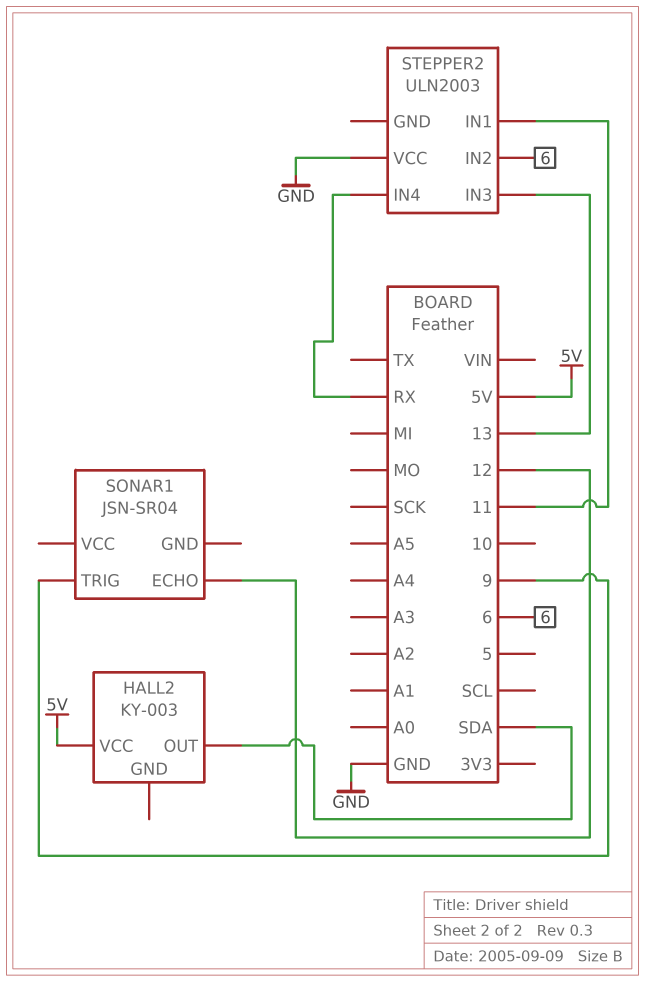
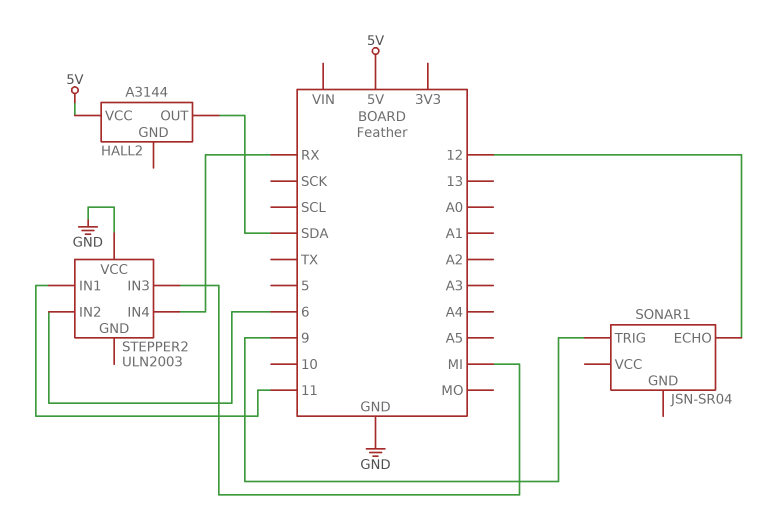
HALL2: KY-003 -> A3144
STEPPER2 pin IN3: 13 -> MI

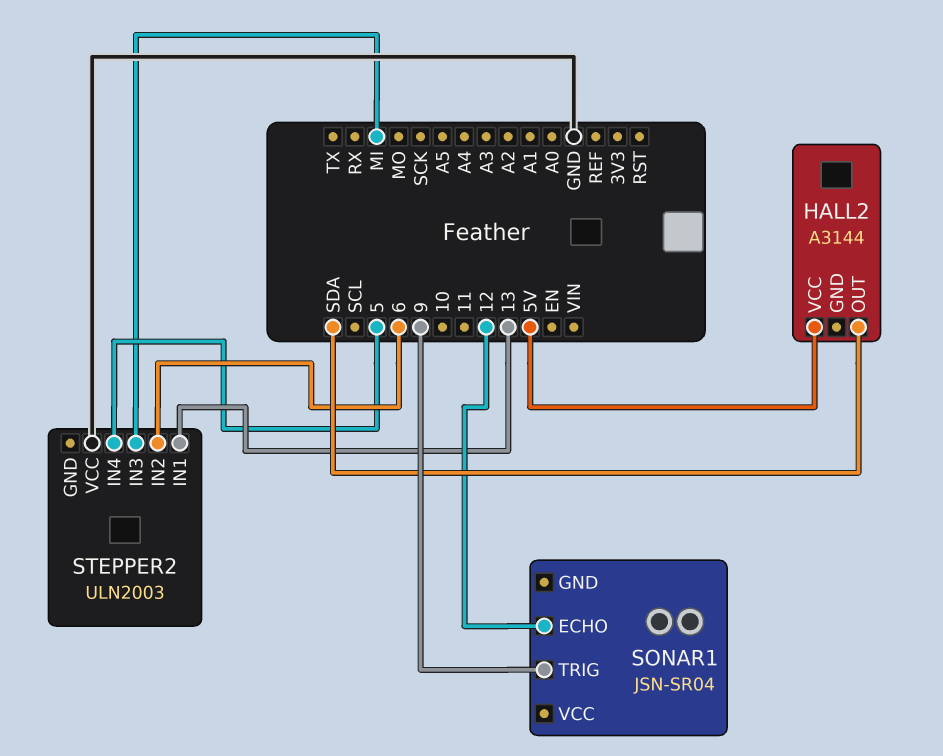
STEPPER2 pin IN1: 11 -> 13
STEPPER2 pin IN4: RX -> 5

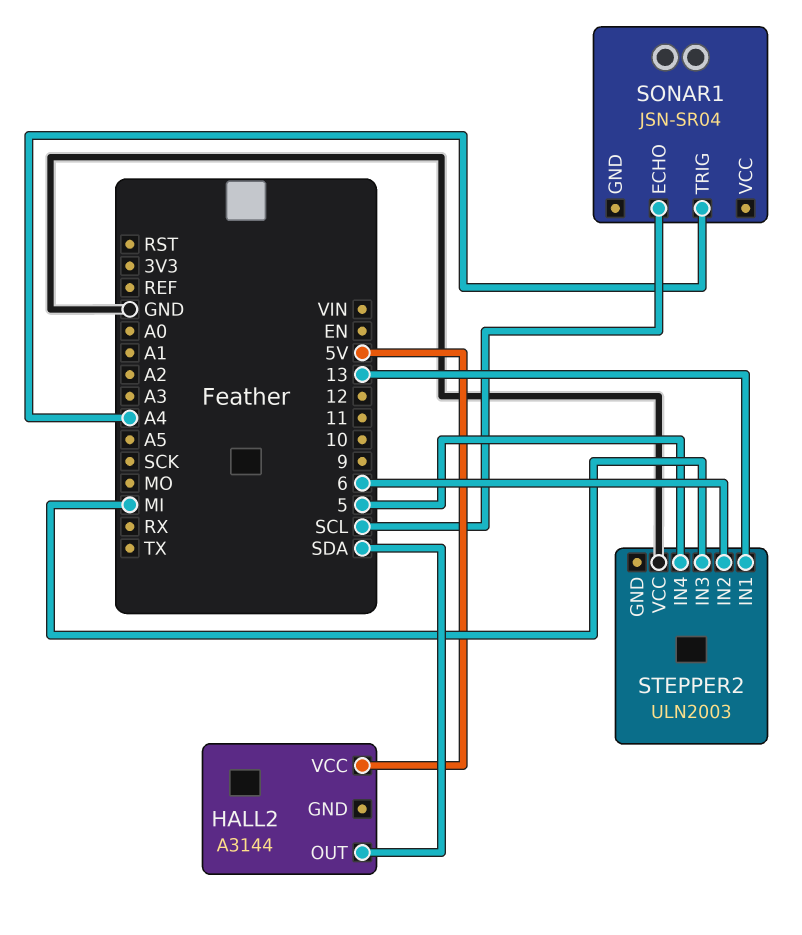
SONAR1 pin ECHO: 12 -> SCL
SONAR1 pin TRIG: 9 -> A4

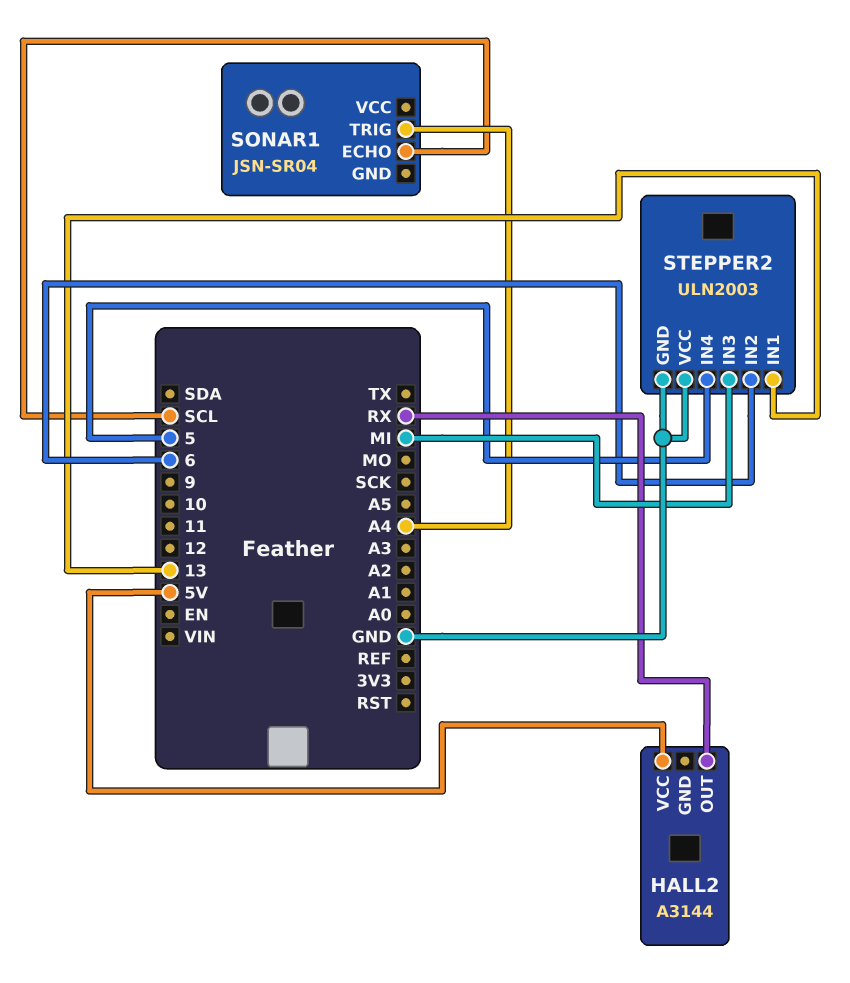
HALL2 pin OUT: SDA -> RX
STEPPER2 pin GND: none -> GND

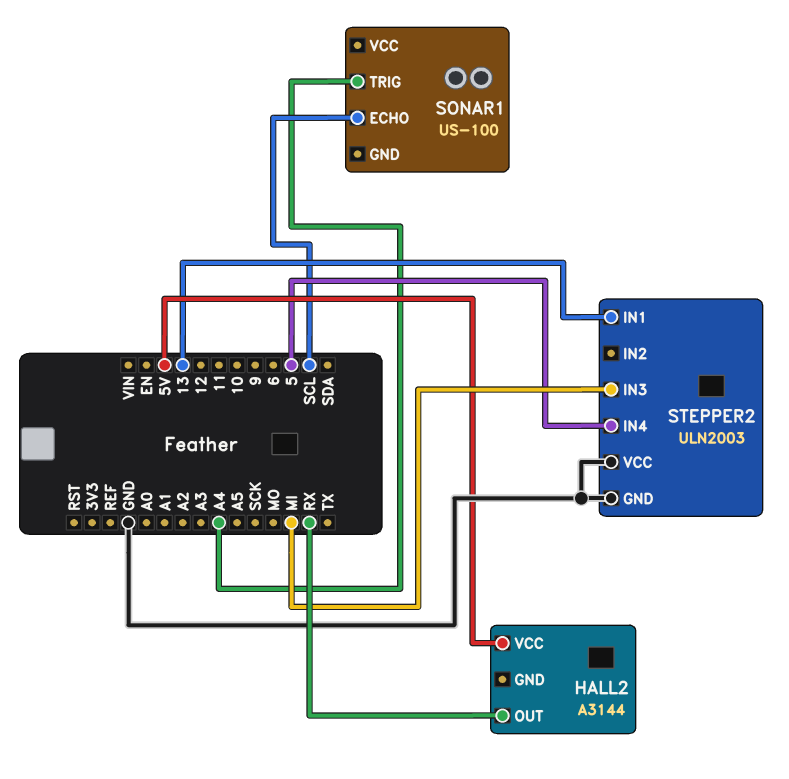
SONAR1: JSN-SR04 -> US-100
STEPPER2 pin IN2: 6 -> none

